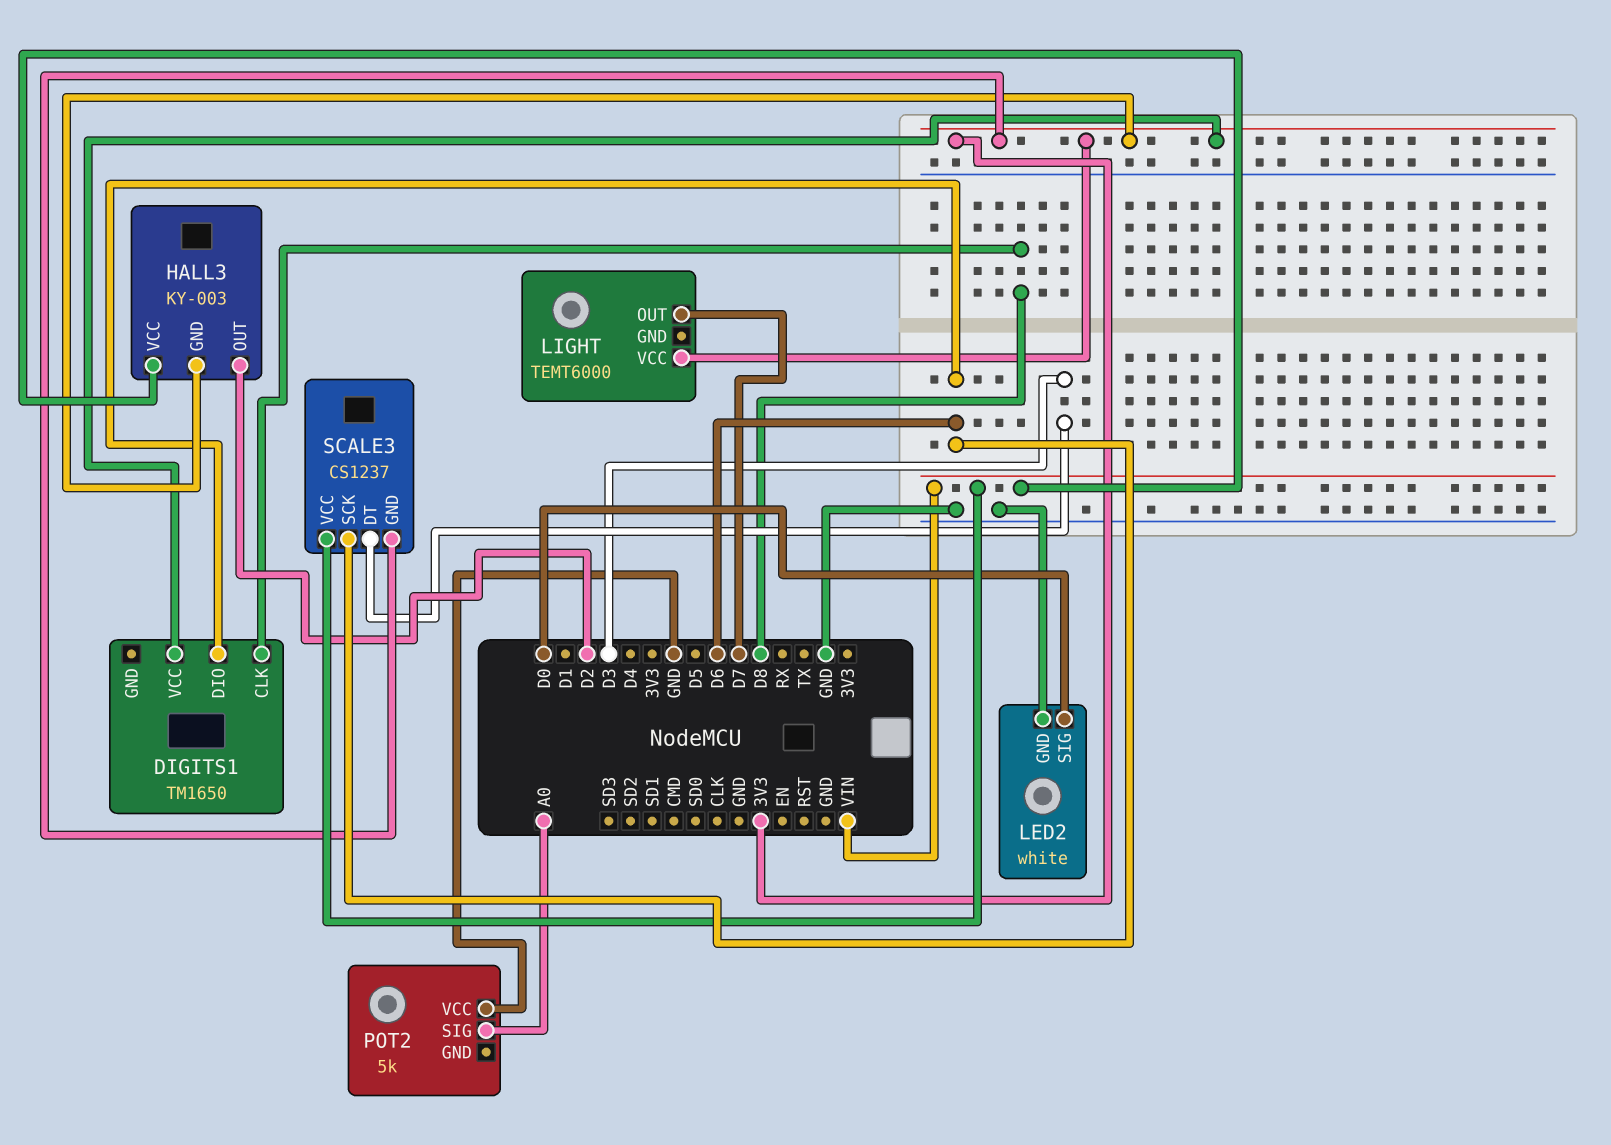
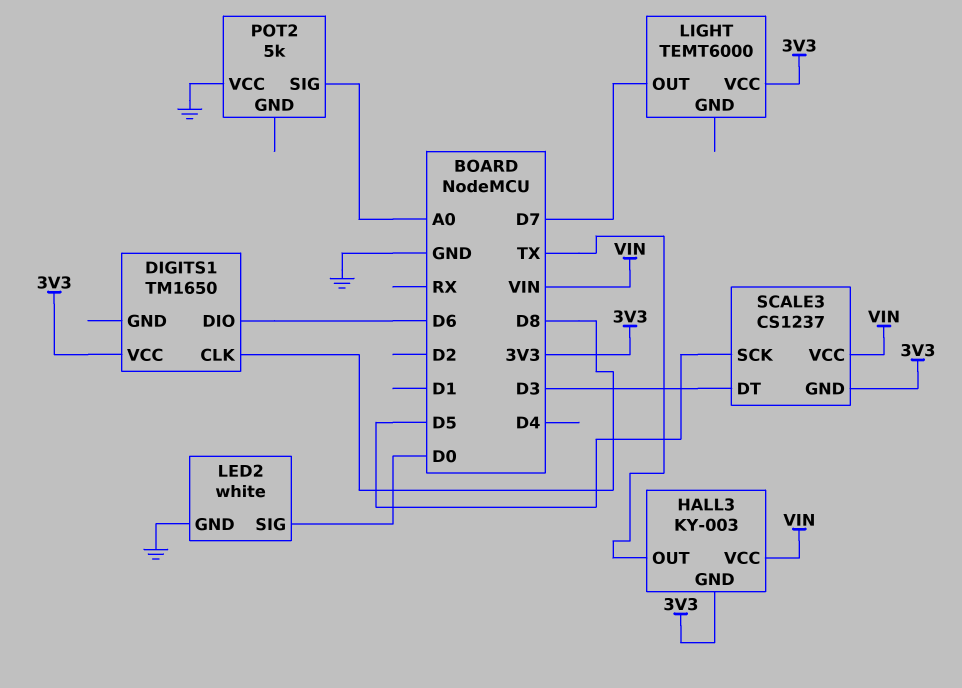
HALL3 pin OUT: D2 -> TX
SCALE3 pin SCK: D6 -> D5

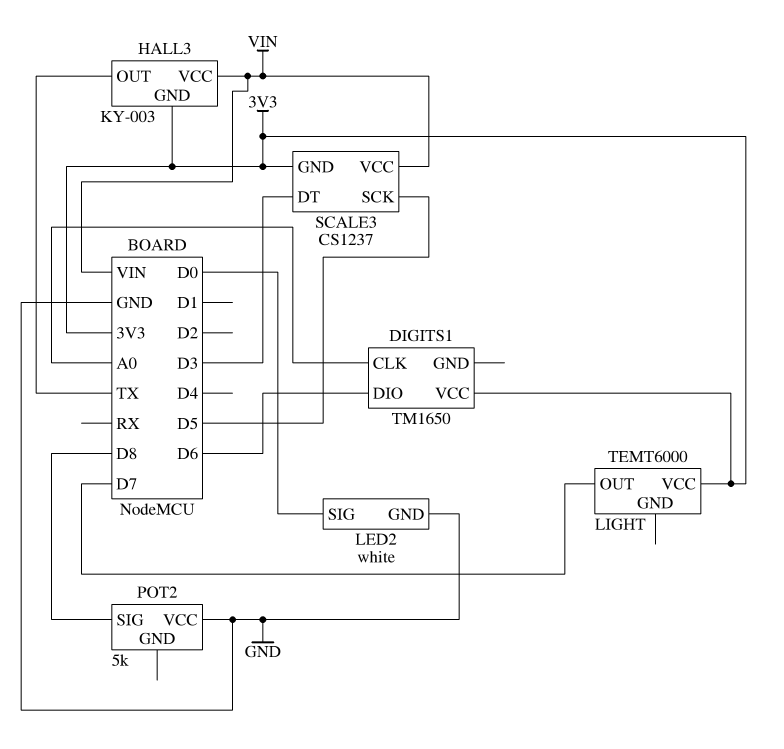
DIGITS1 pin CLK: D8 -> A0
POT2 pin SIG: A0 -> D8

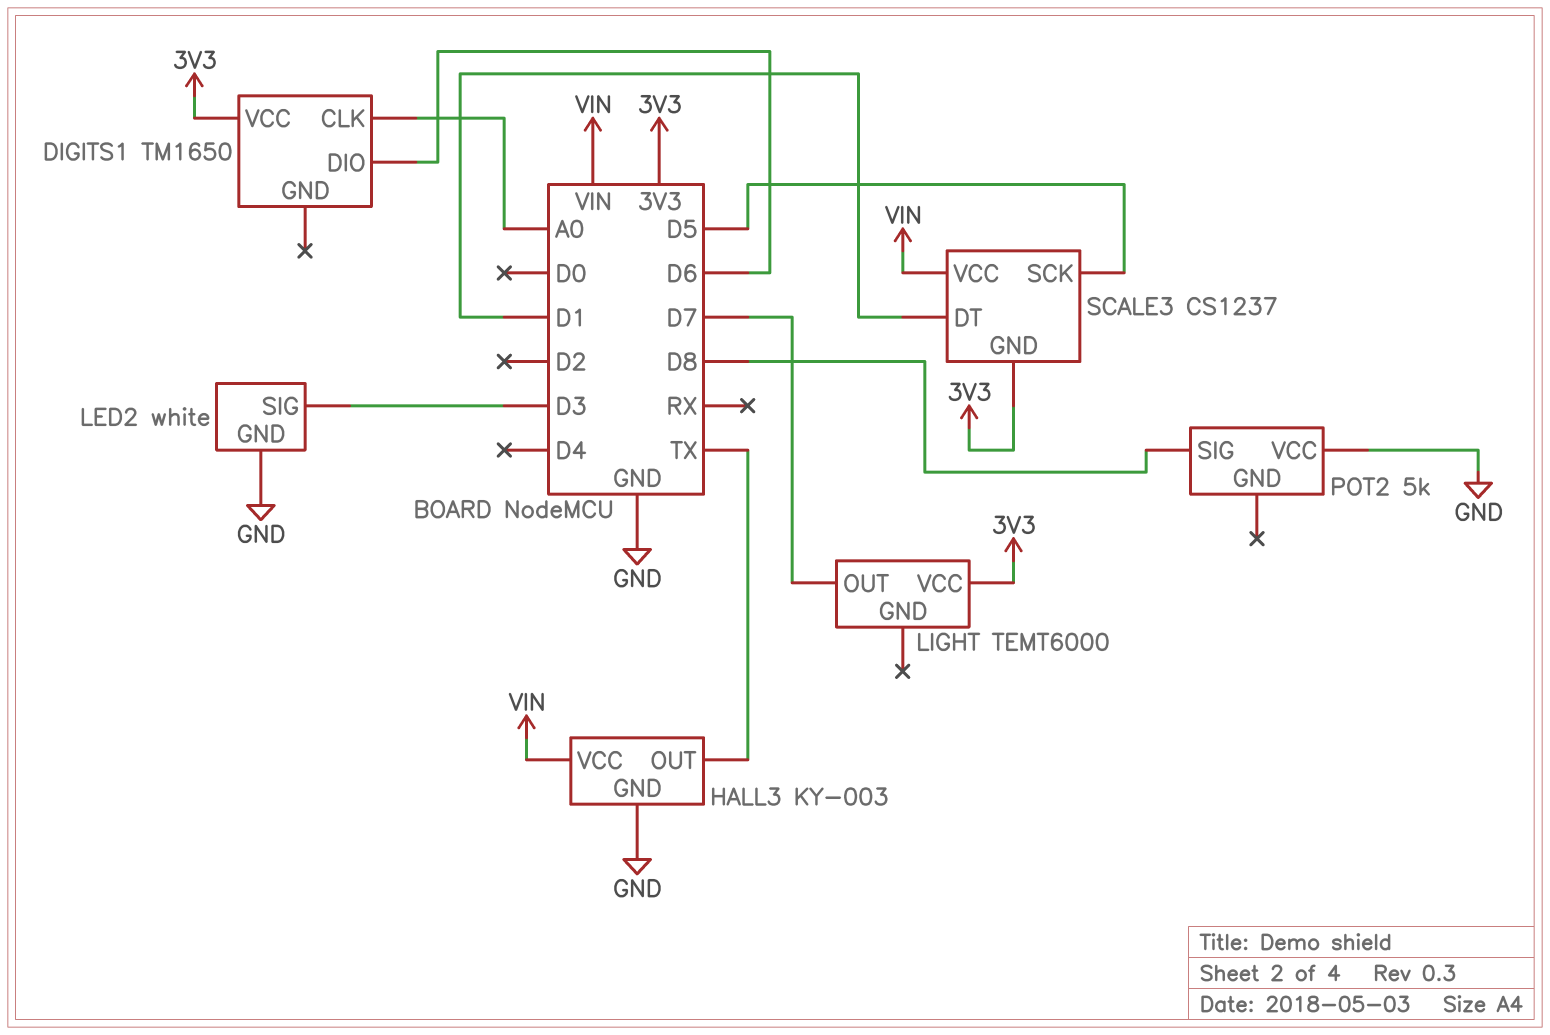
HALL3 pin GND: 3V3 -> GND
LED2 pin SIG: D0 -> D3
SCALE3 pin DT: D3 -> D1

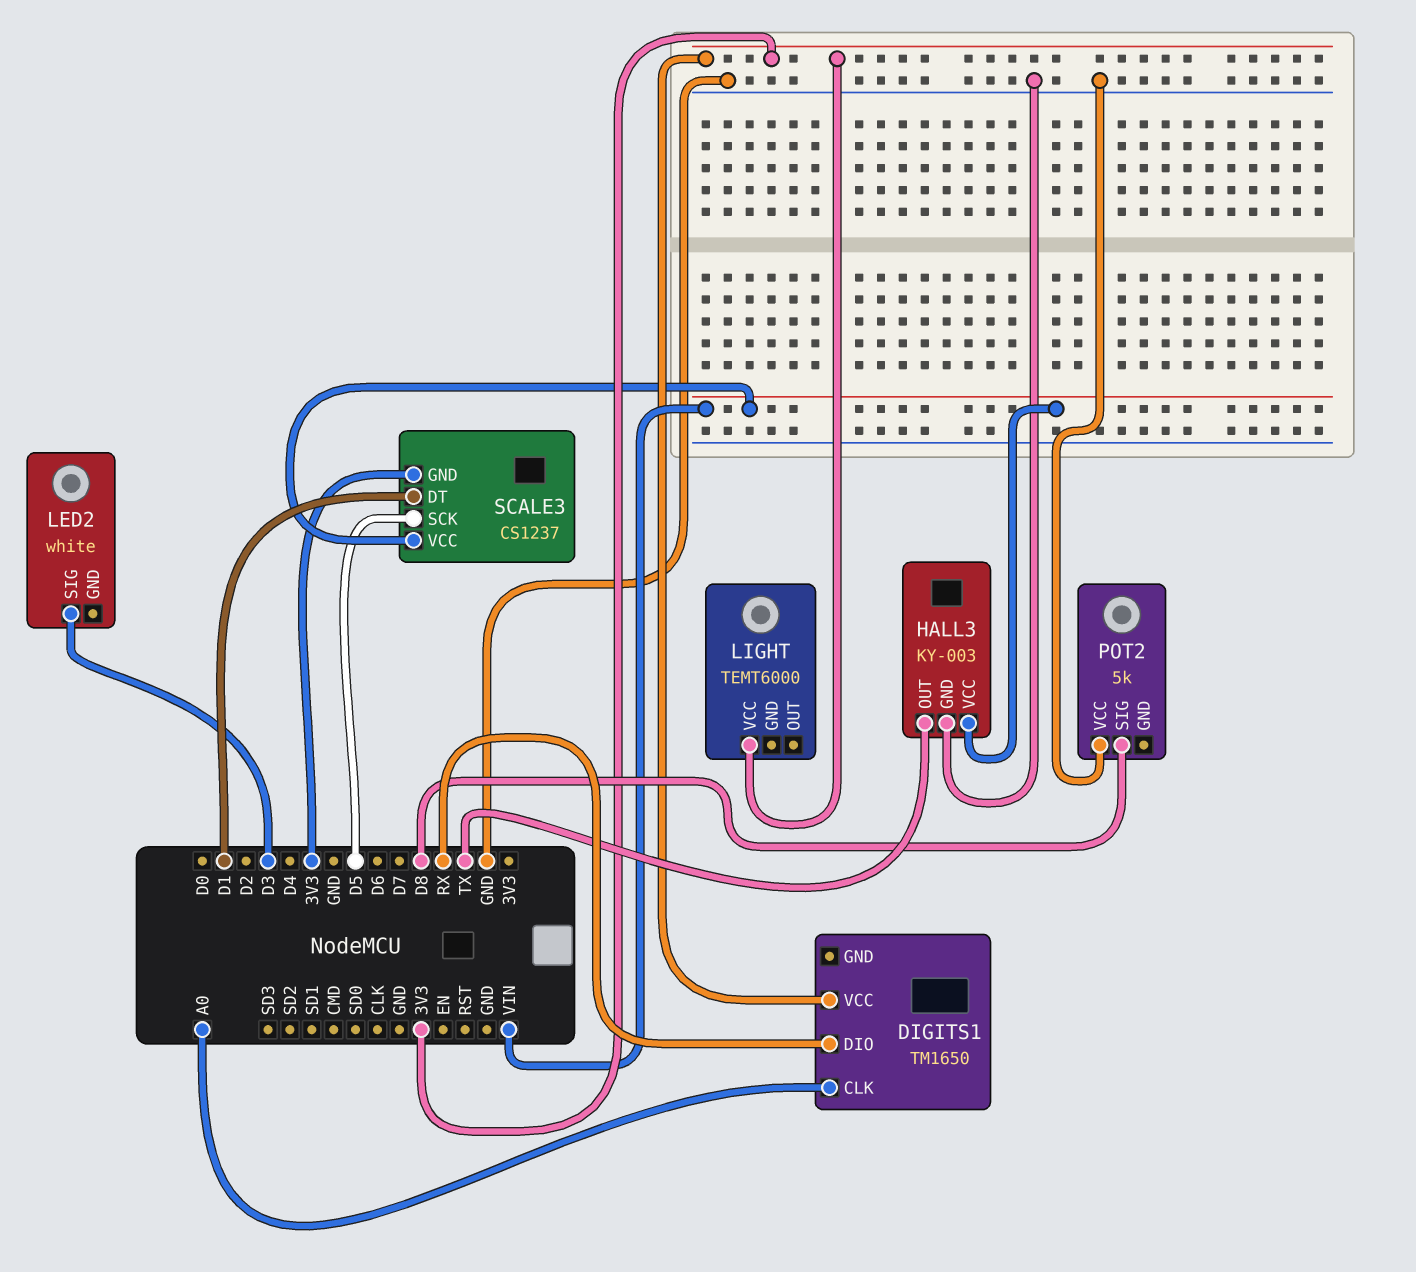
DIGITS1 pin DIO: D6 -> RX
LED2 pin GND: GND -> none
LIGHT pin OUT: D7 -> none

